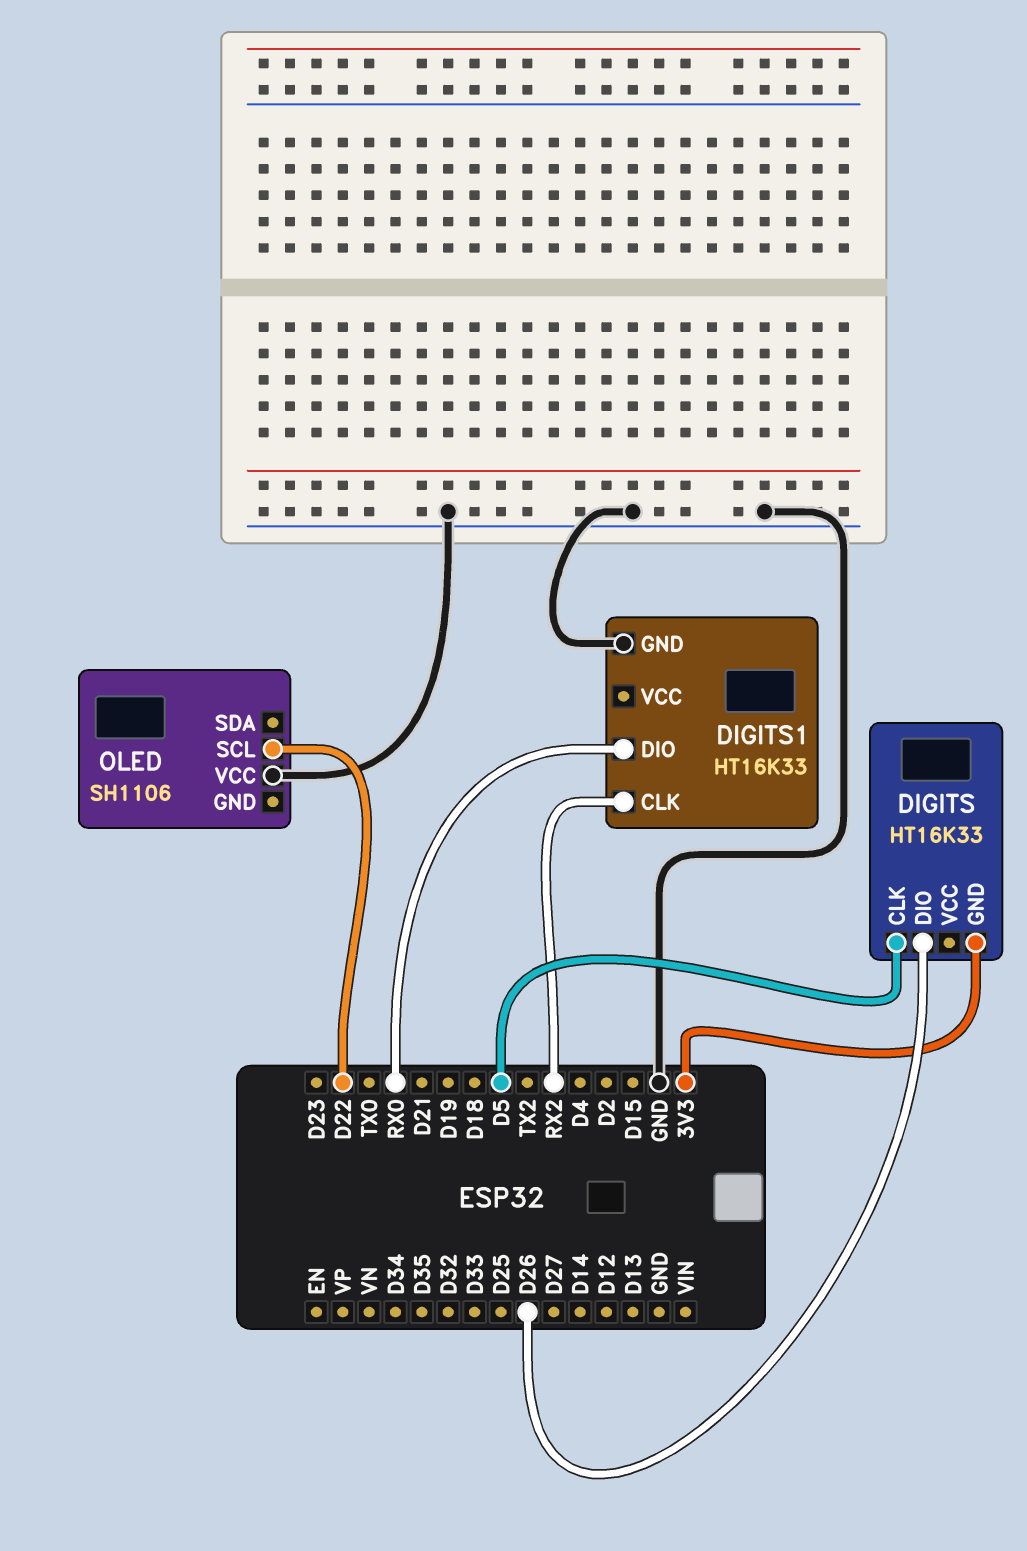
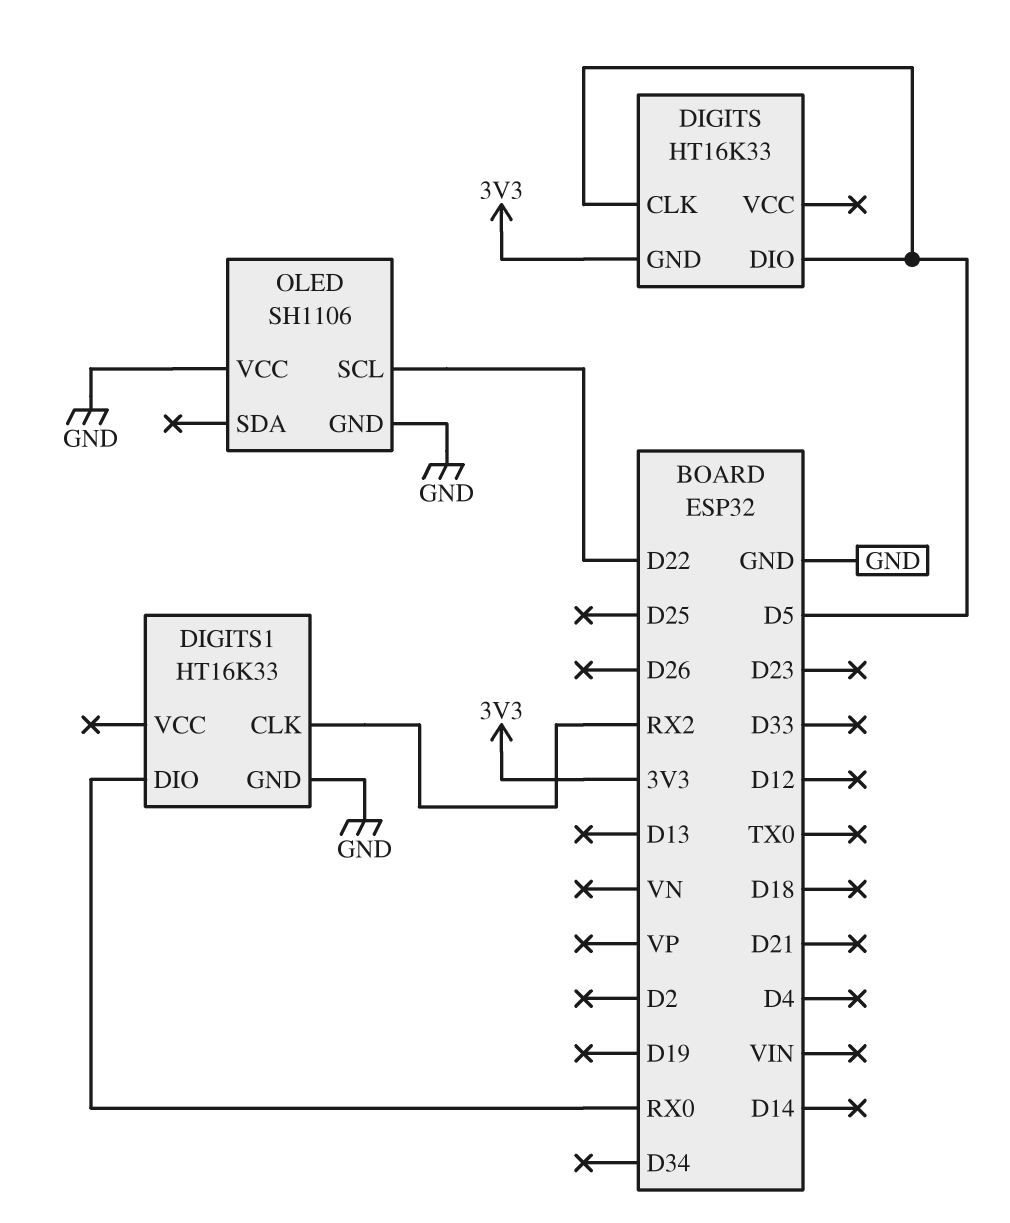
DIGITS pin DIO: D26 -> D5
OLED pin GND: none -> GND

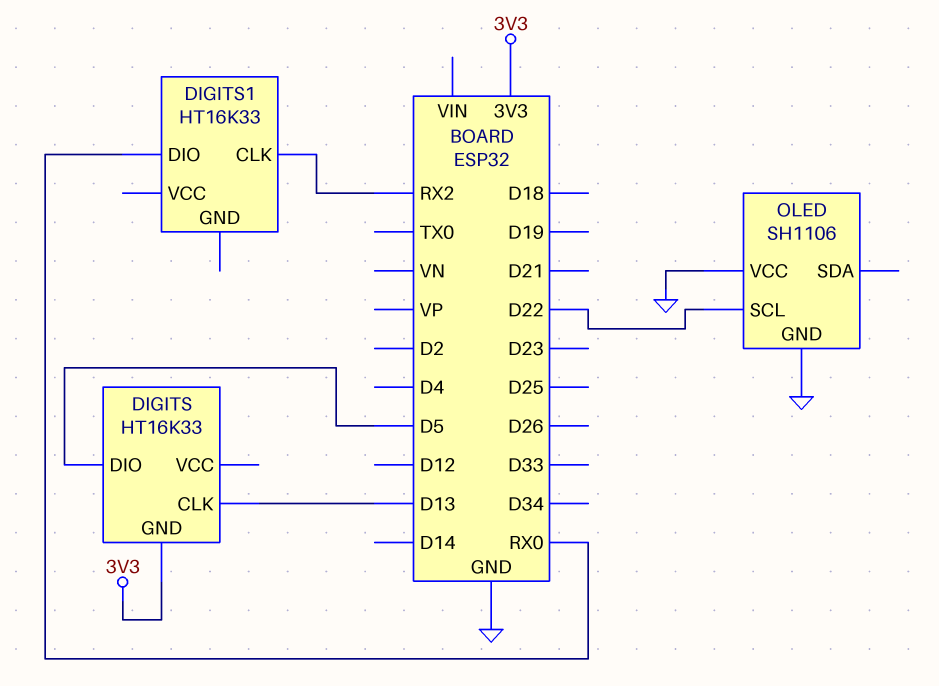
DIGITS pin CLK: D5 -> D13
DIGITS1 pin GND: GND -> none

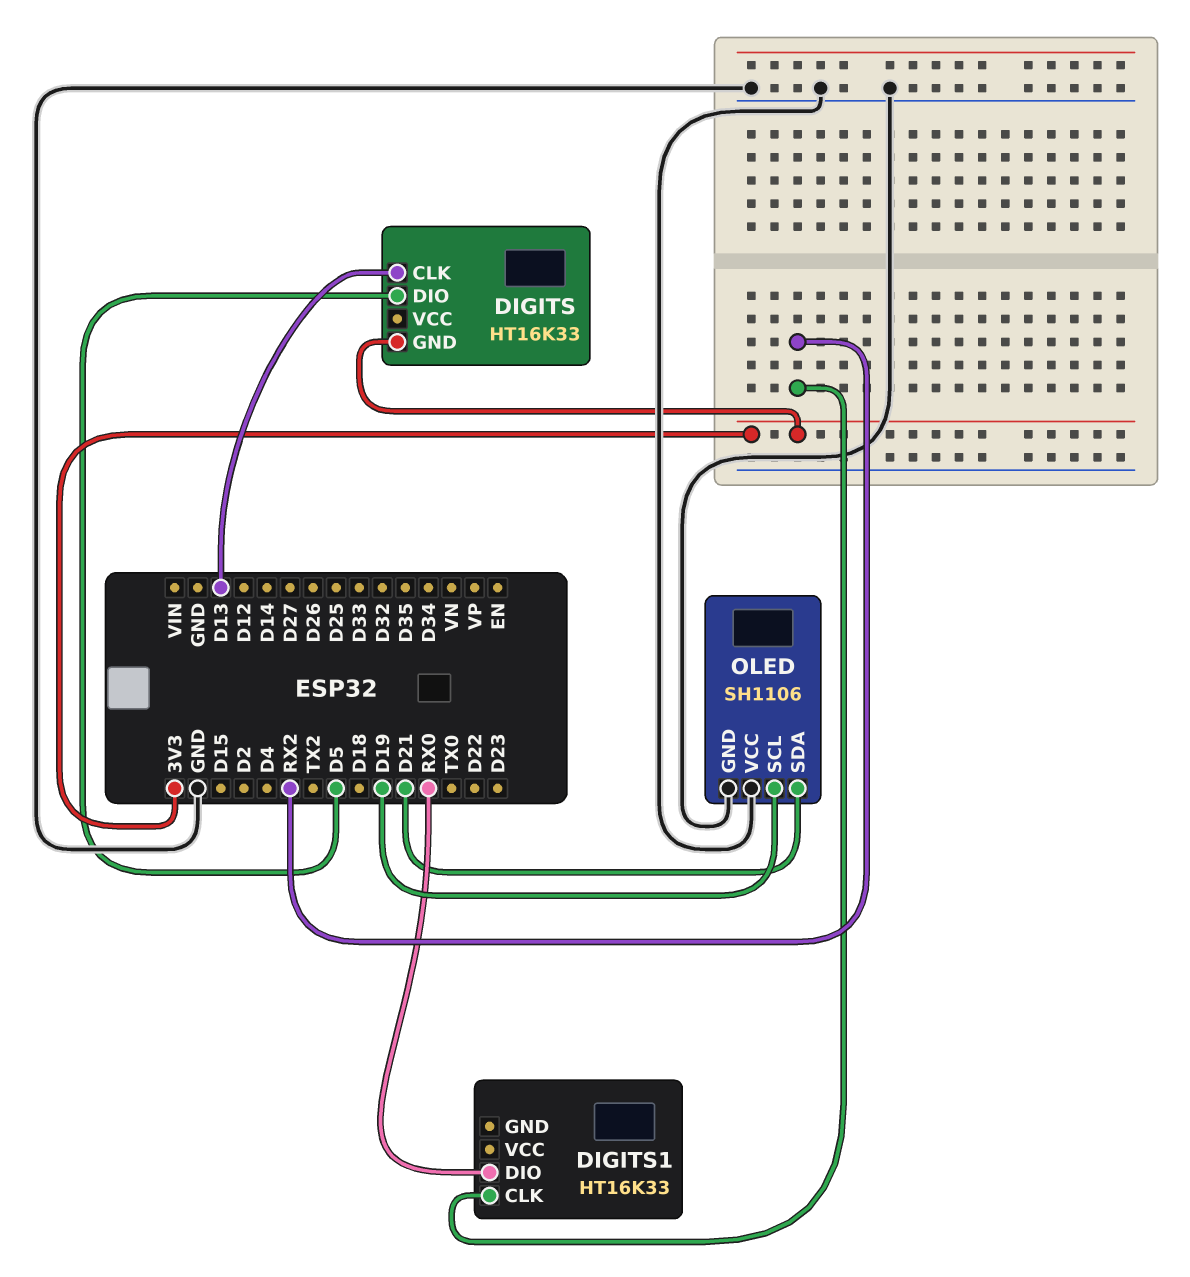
OLED pin SCL: D22 -> D19
OLED pin SDA: none -> D21

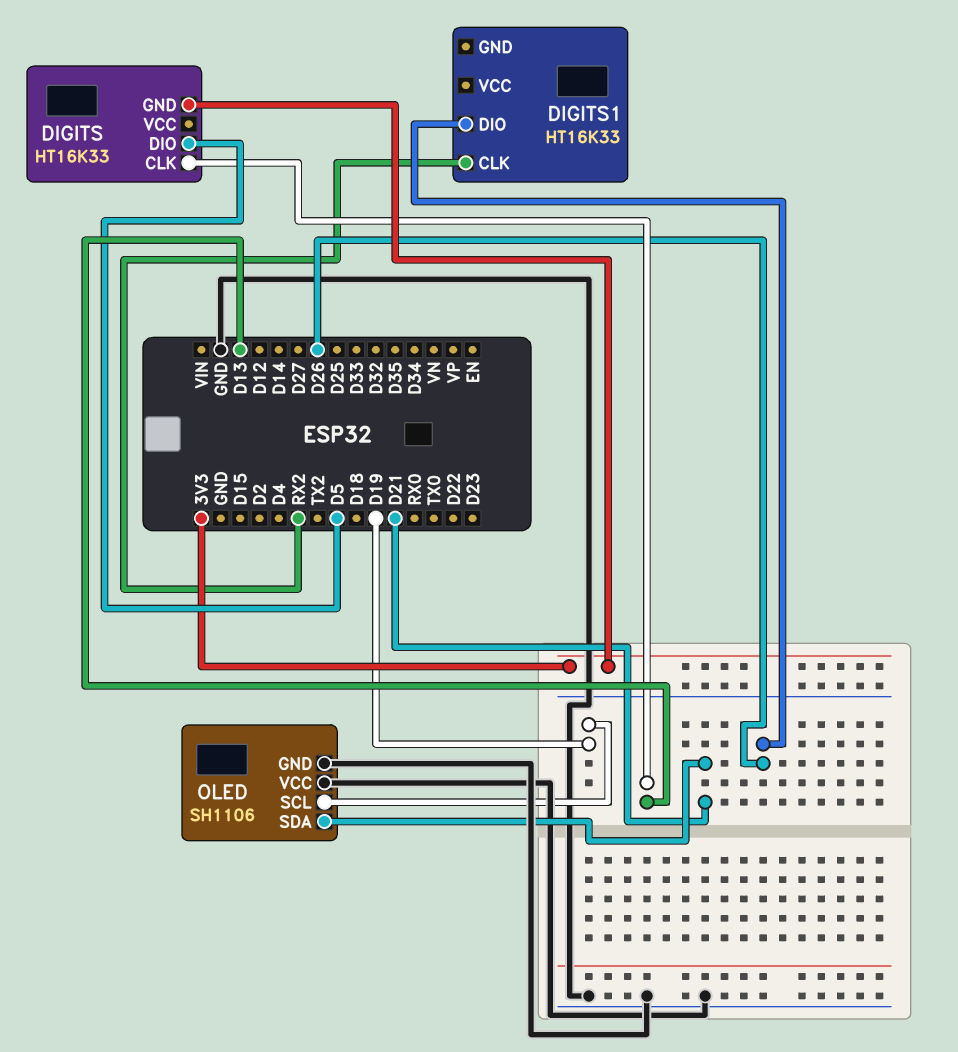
DIGITS1 pin DIO: RX0 -> D26

